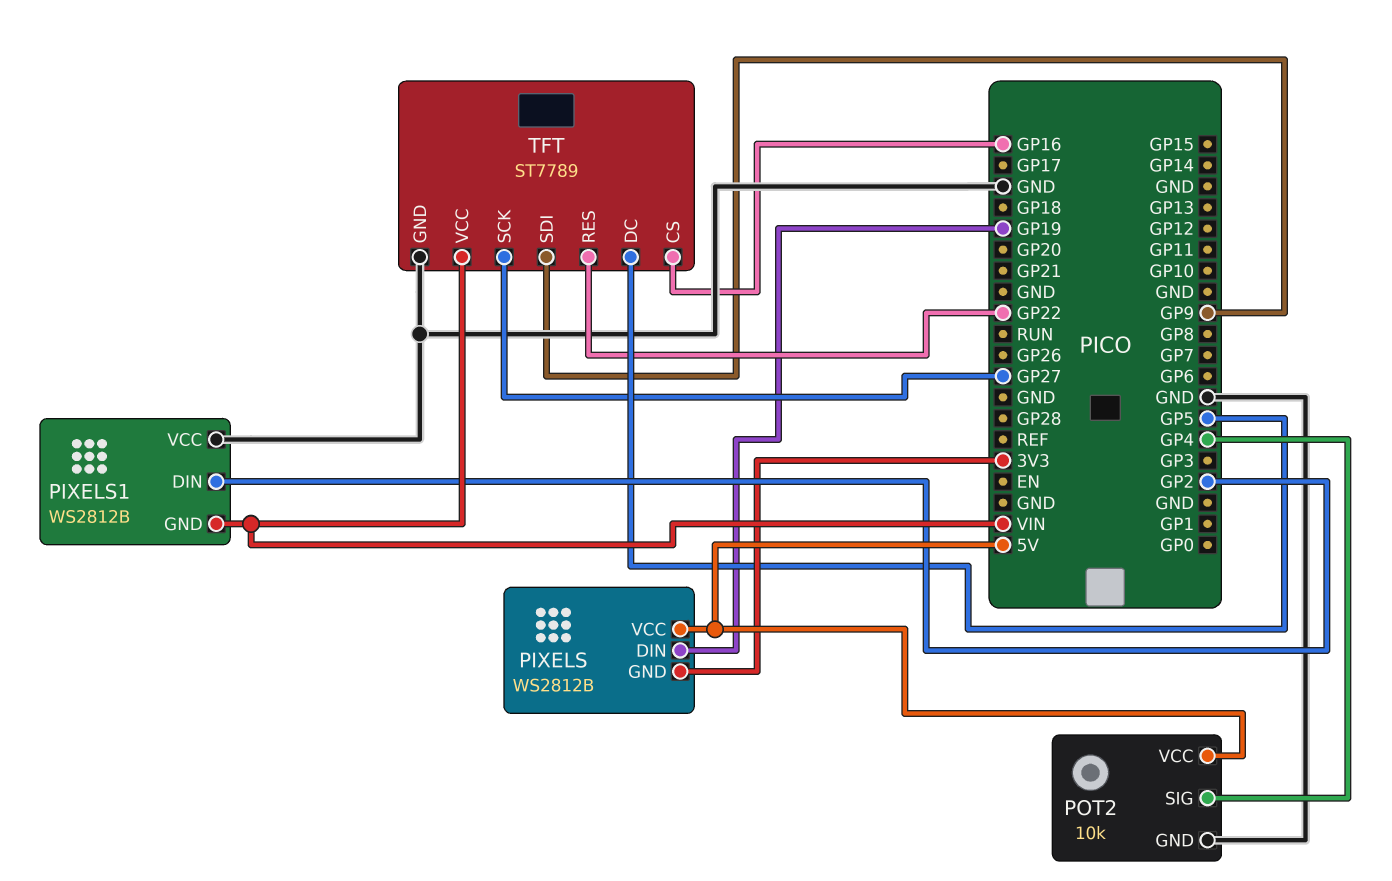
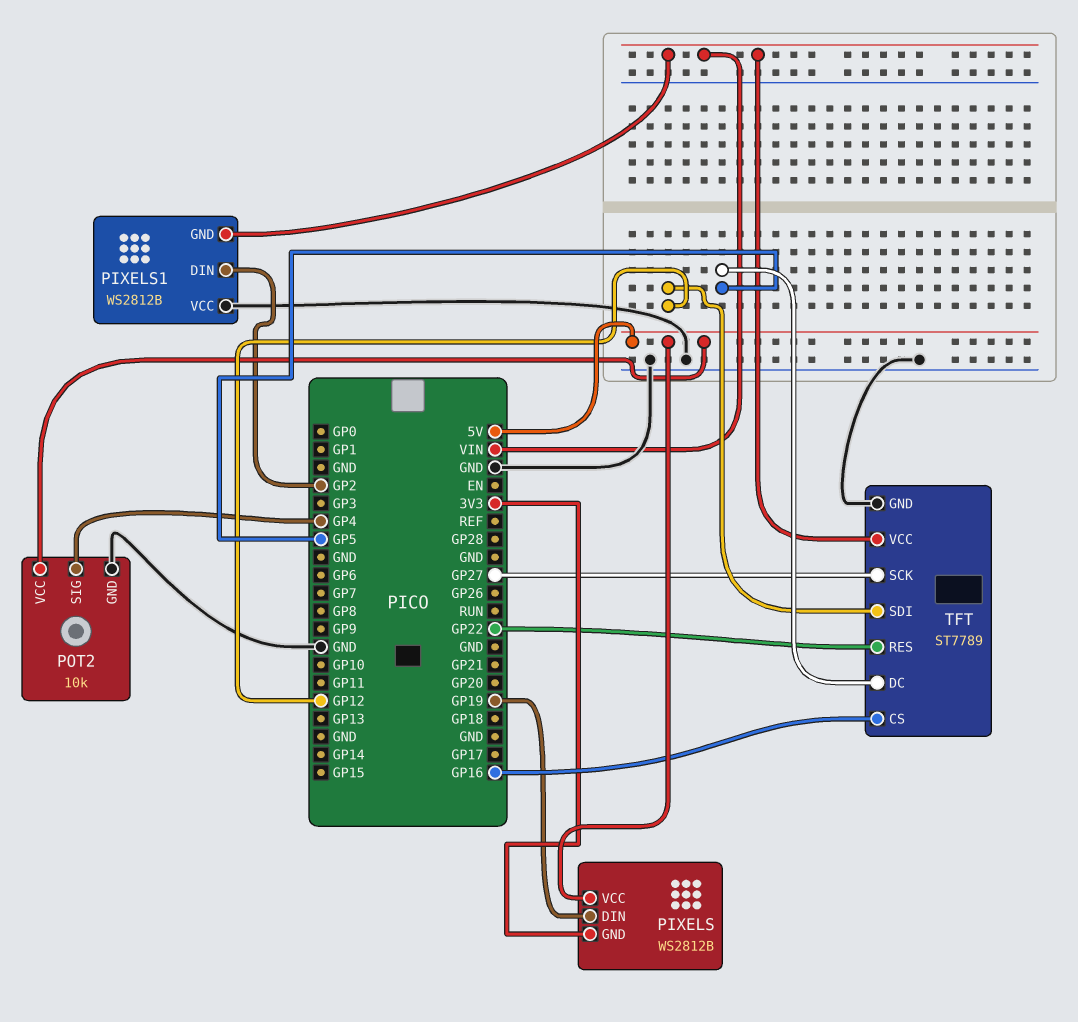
TFT pin SDI: GP9 -> GP12

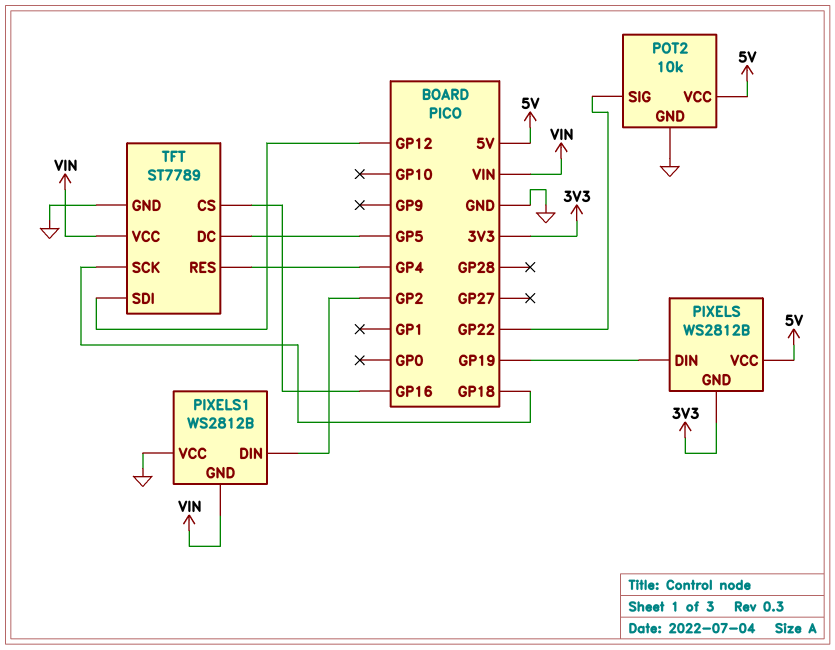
POT2 pin SIG: GP4 -> GP22
TFT pin RES: GP22 -> GP4
TFT pin SCK: GP27 -> GP18

